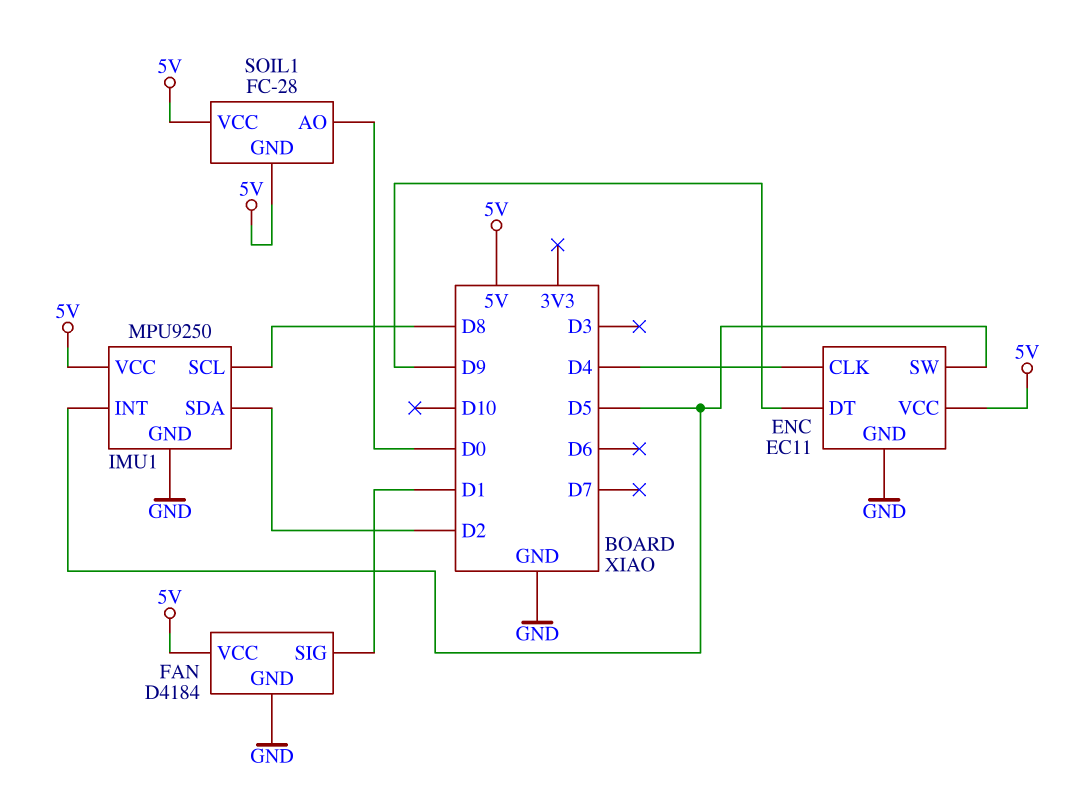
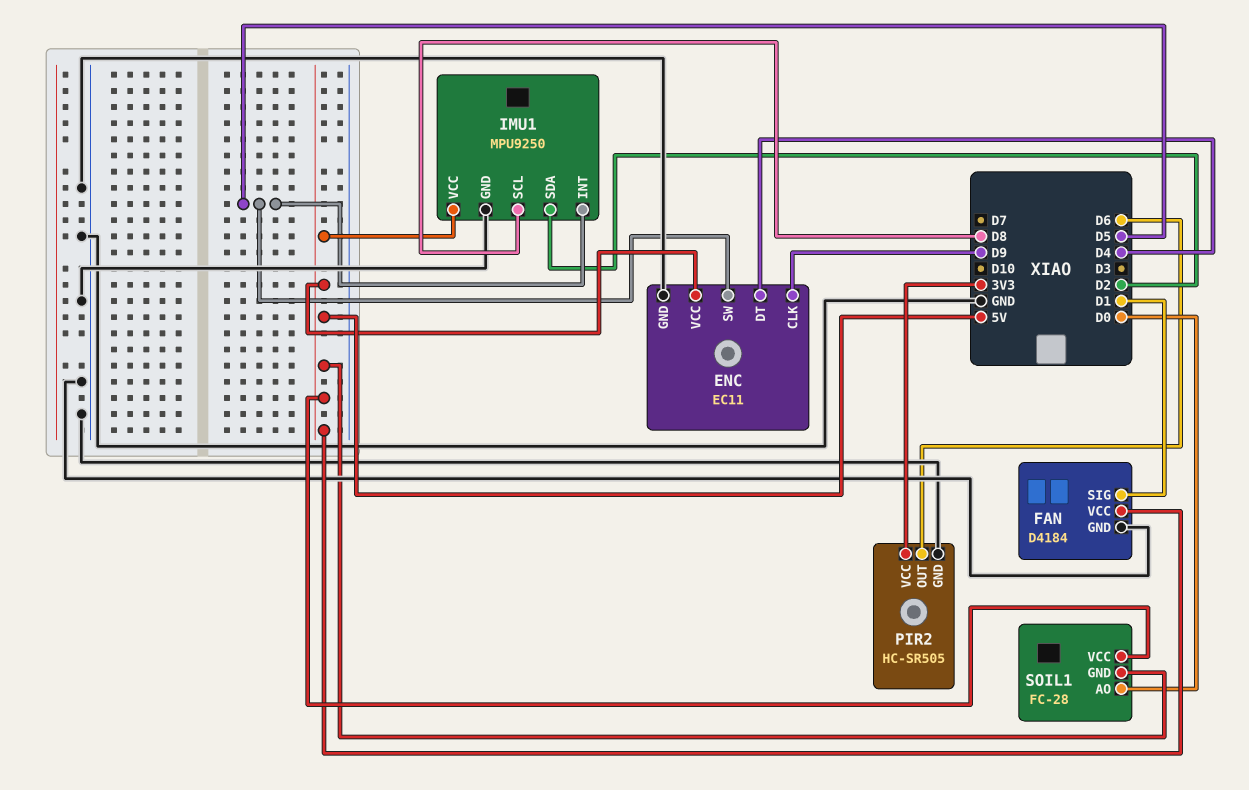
ENC pin CLK: D4 -> D9
ENC pin DT: D9 -> D4
PIR2: none -> HC-SR505
PIR2 pin GND: none -> GND
PIR2 pin OUT: none -> D6
PIR2 pin VCC: none -> 3V3

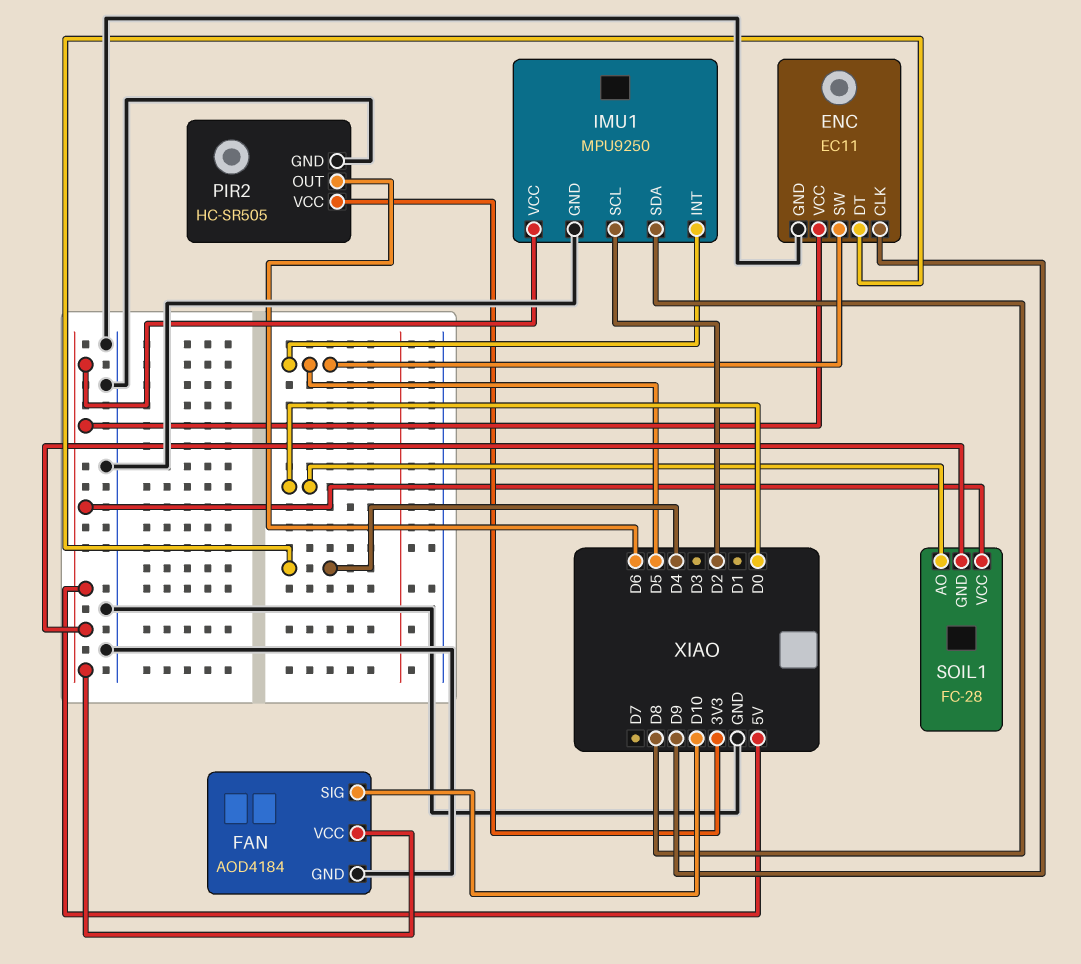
FAN: D4184 -> AOD4184
FAN pin SIG: D1 -> D10
IMU1 pin SCL: D8 -> D2
IMU1 pin SDA: D2 -> D8

